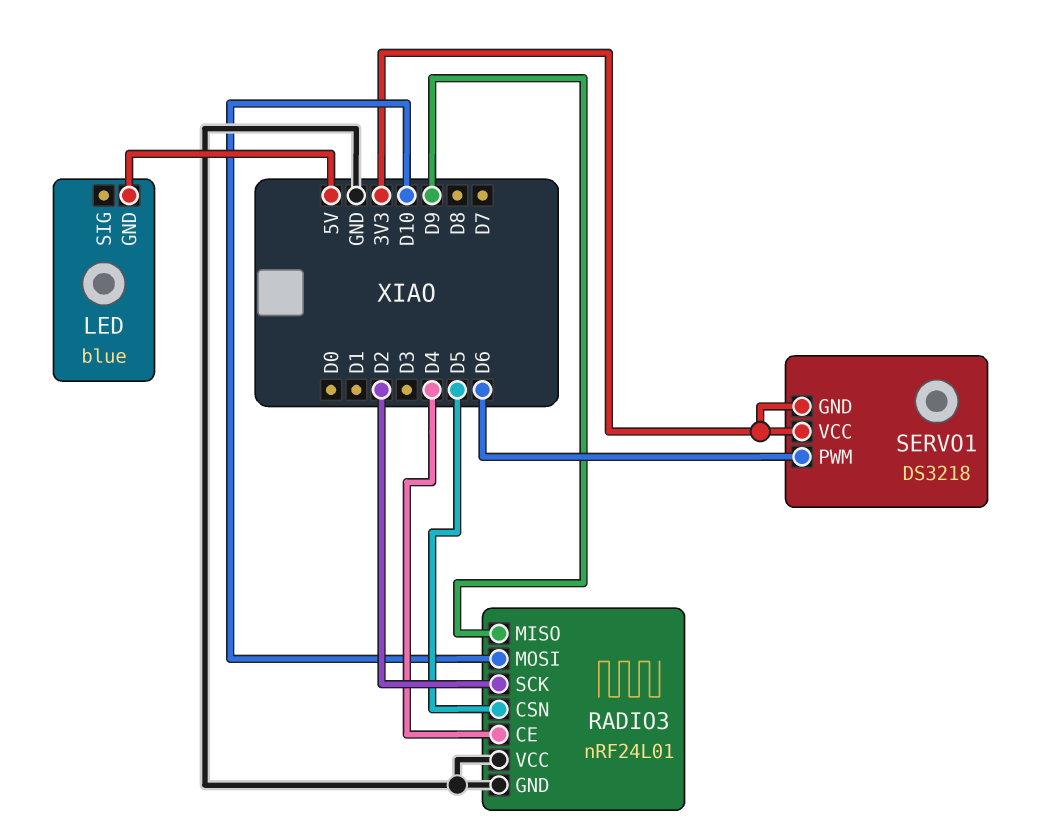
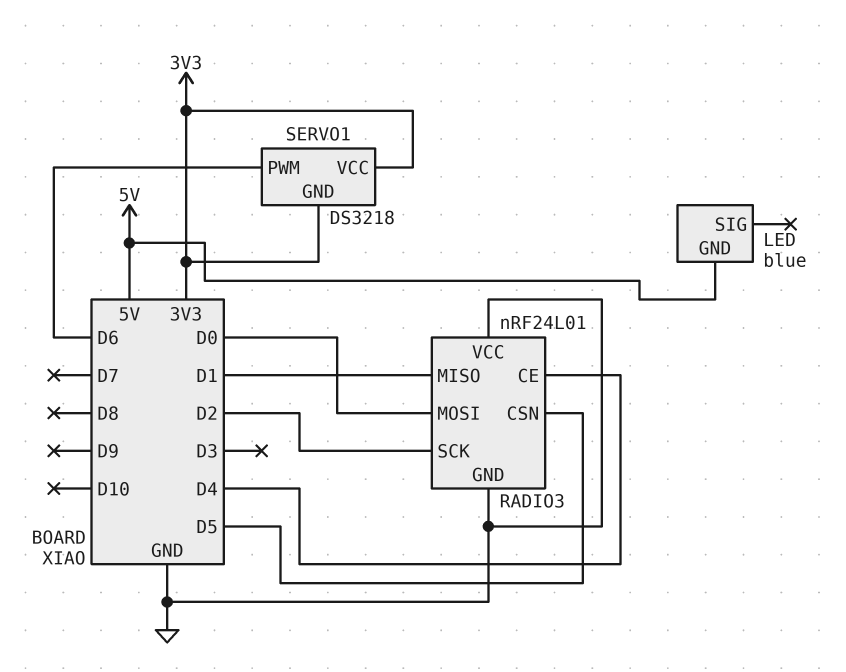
RADIO3 pin MISO: D9 -> D1
RADIO3 pin MOSI: D10 -> D0

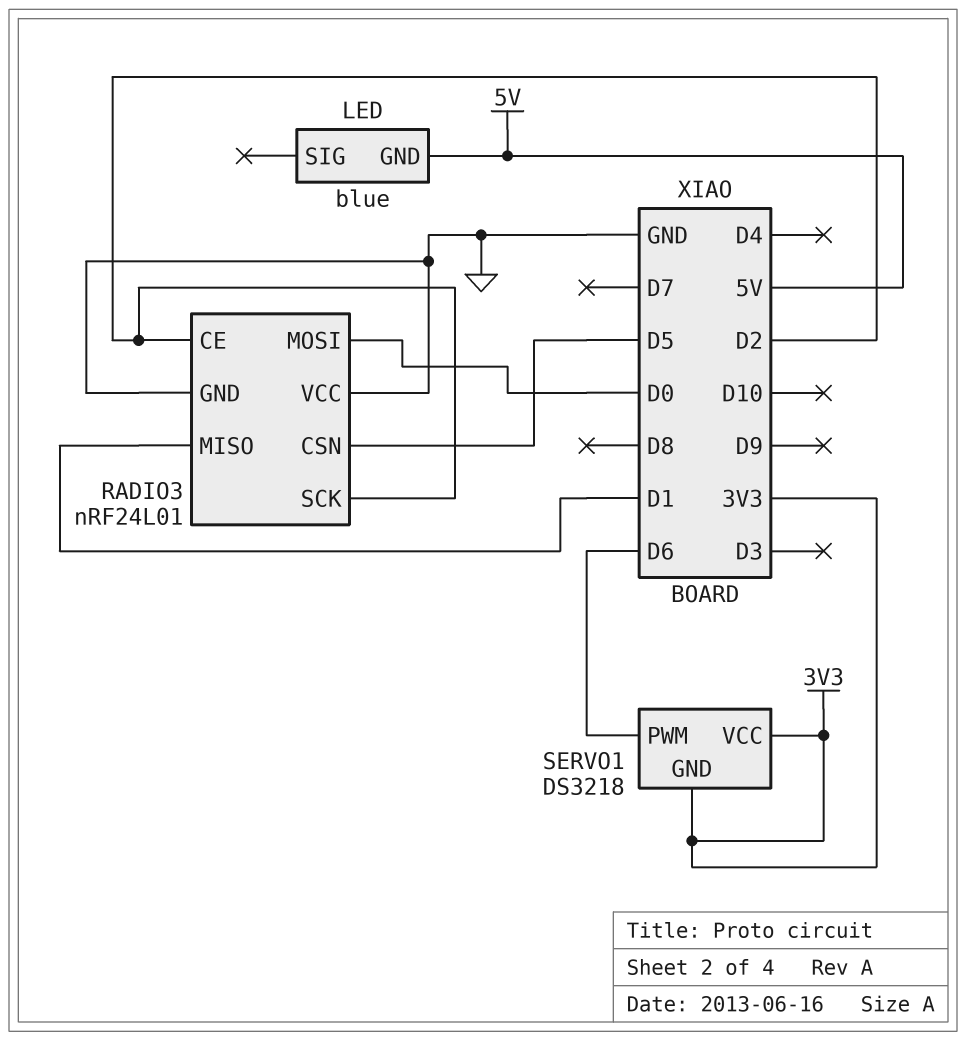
RADIO3 pin CE: D4 -> D2

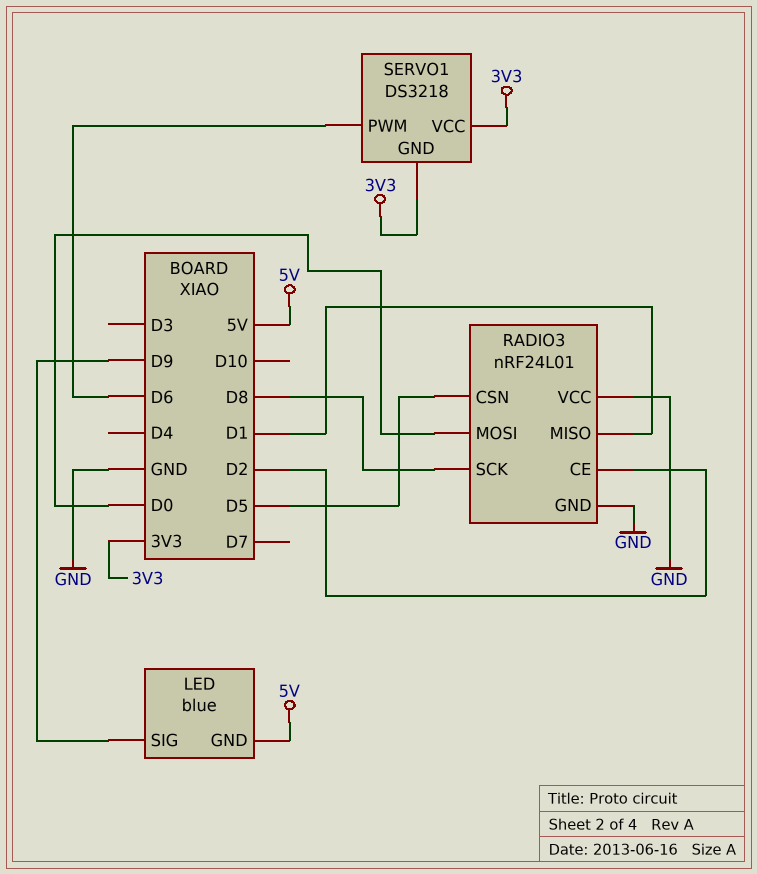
LED pin SIG: none -> D9
RADIO3 pin SCK: D2 -> D8

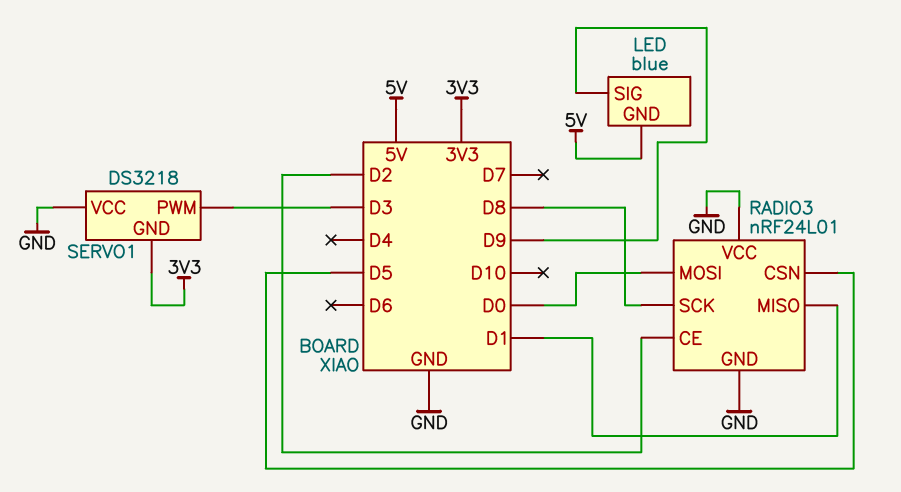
SERVO1 pin PWM: D6 -> D3
SERVO1 pin VCC: 3V3 -> GND

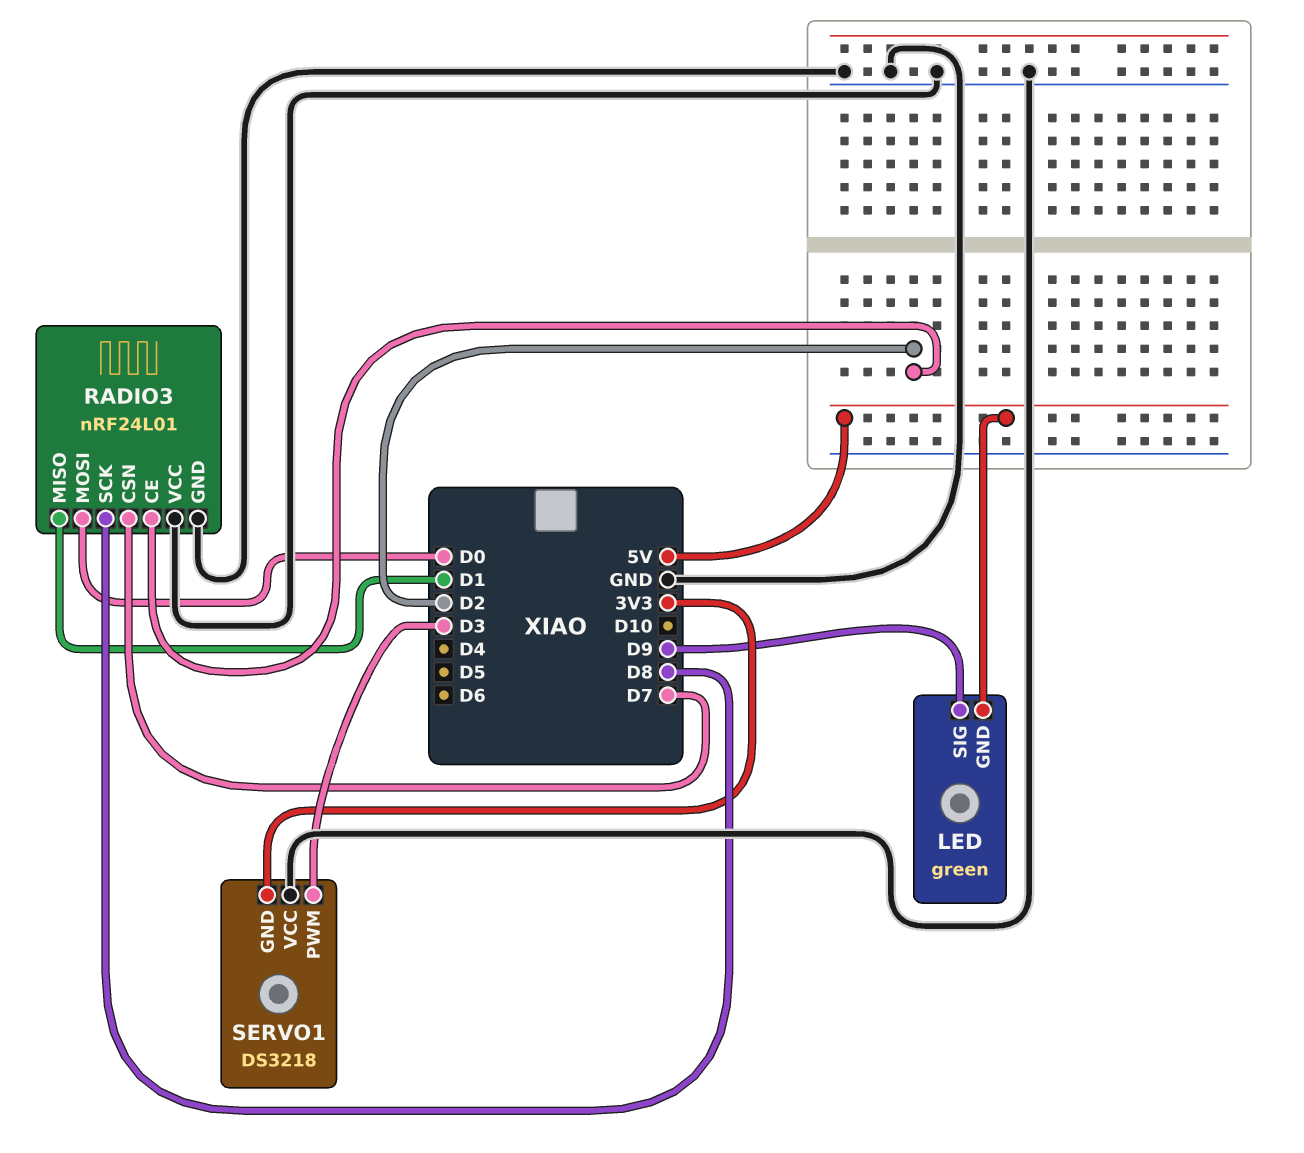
LED: blue -> green
RADIO3 pin CSN: D5 -> D7

